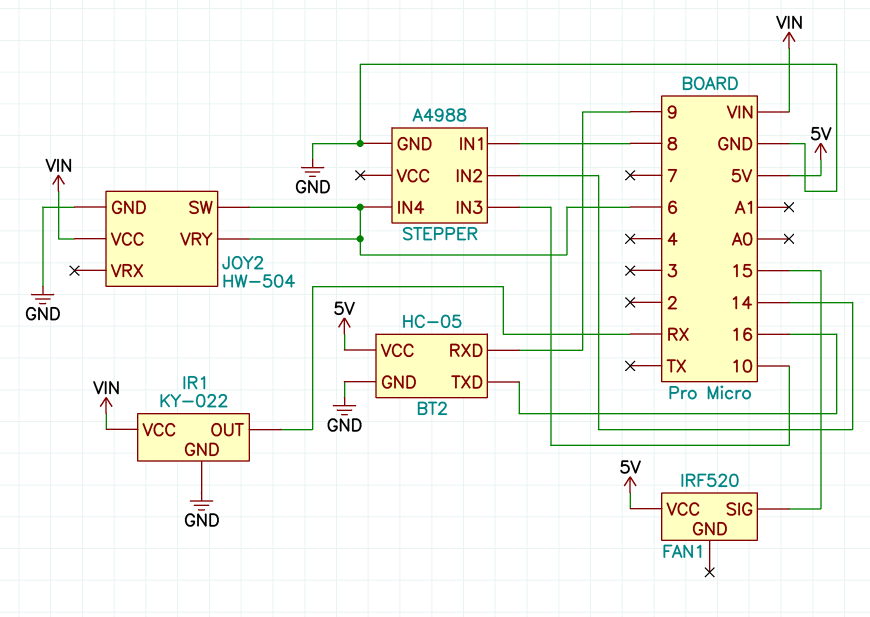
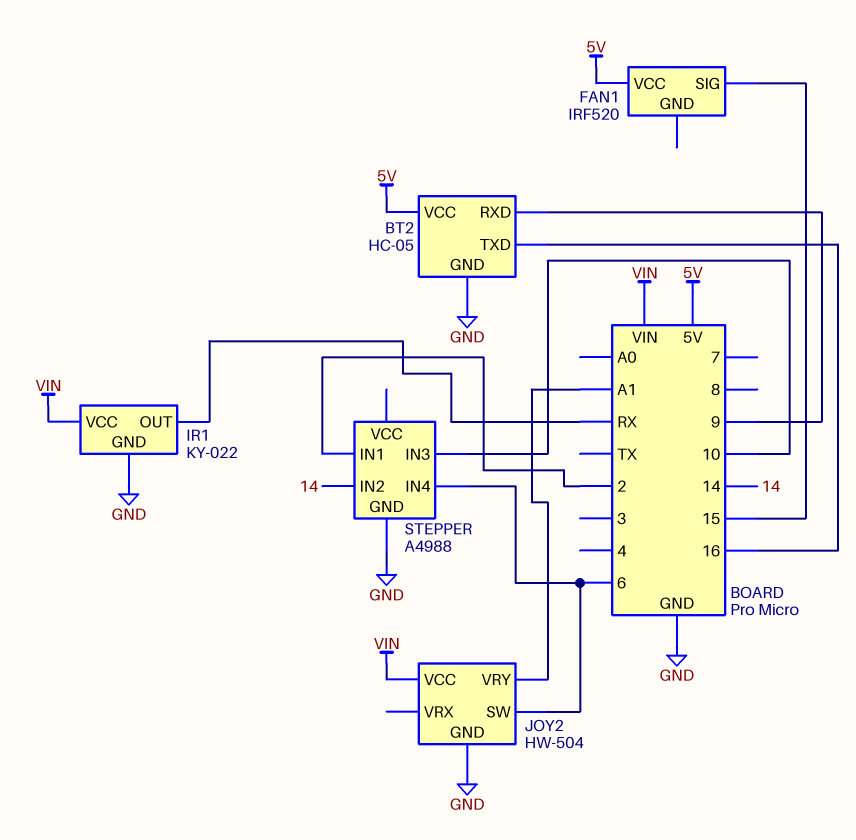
JOY2 pin VRY: 6 -> A1
STEPPER pin IN1: 8 -> 2

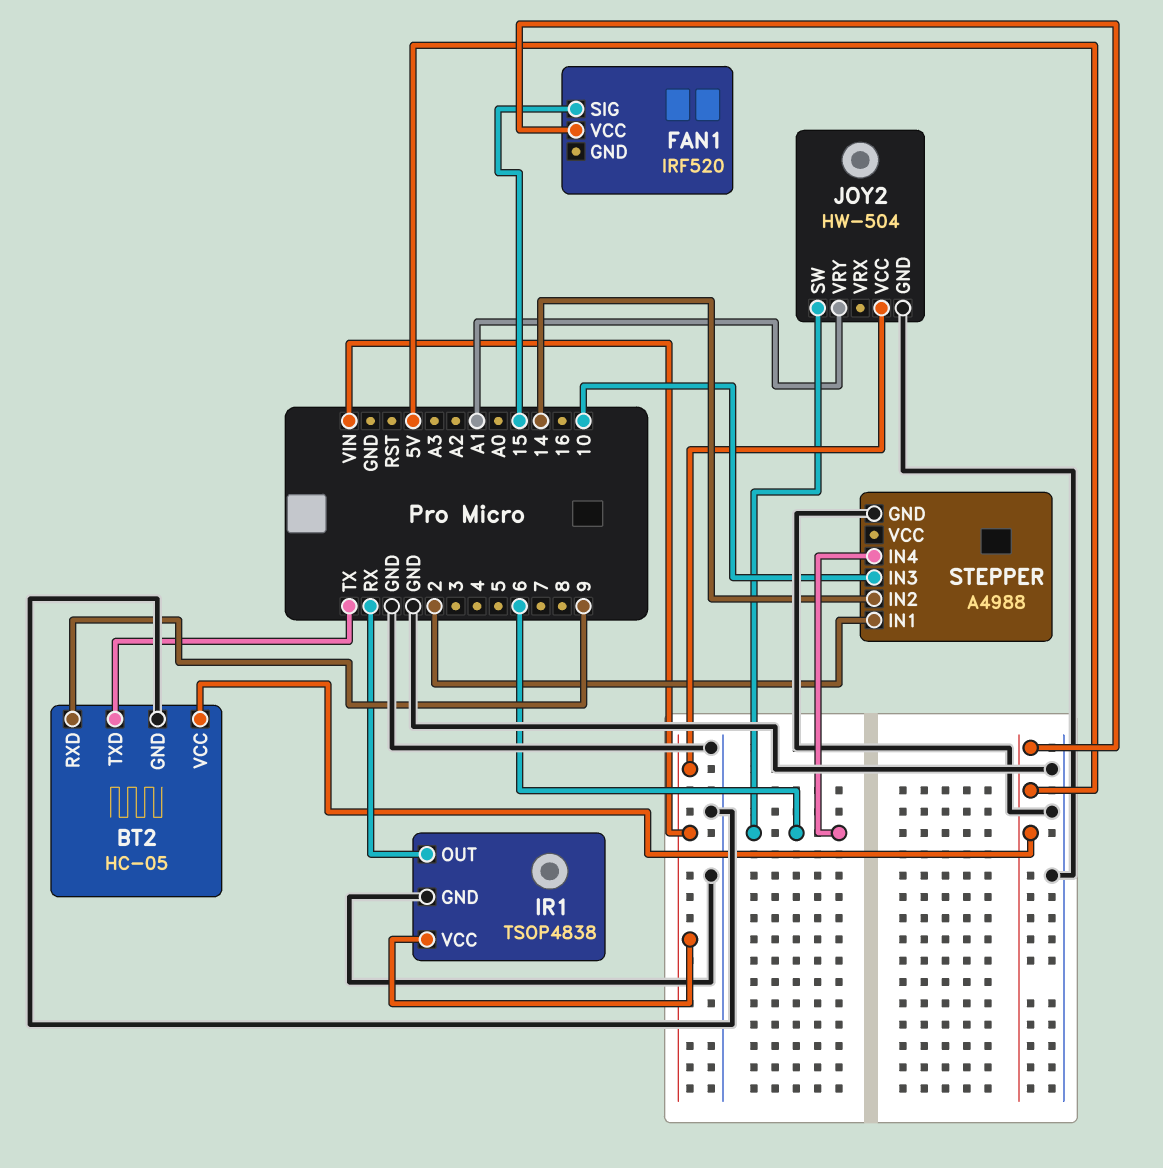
BT2 pin TXD: 16 -> TX
IR1: KY-022 -> TSOP4838

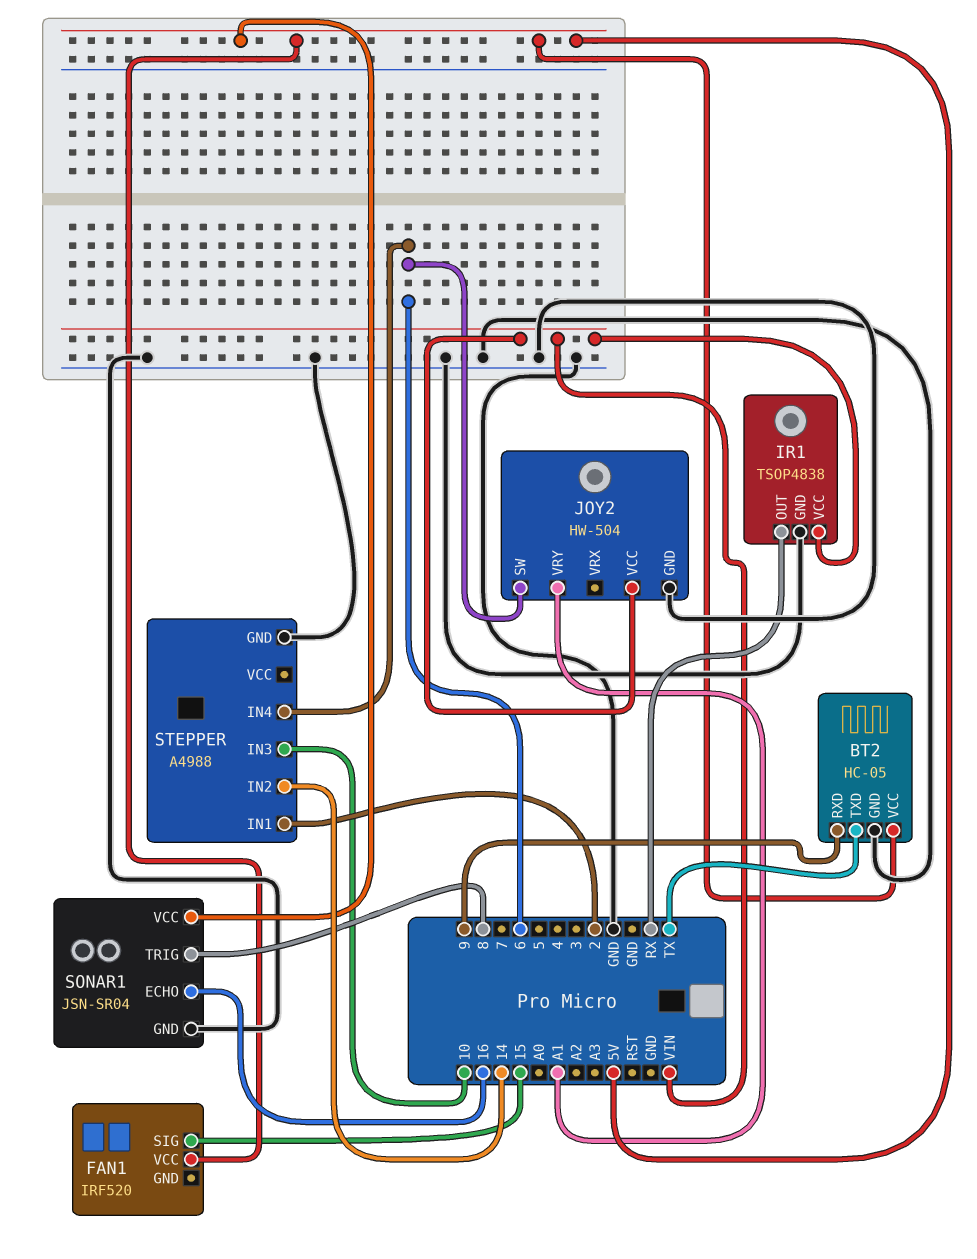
SONAR1: none -> JSN-SR04
SONAR1 pin ECHO: none -> 16
SONAR1 pin GND: none -> GND
SONAR1 pin TRIG: none -> 8
SONAR1 pin VCC: none -> 5V

